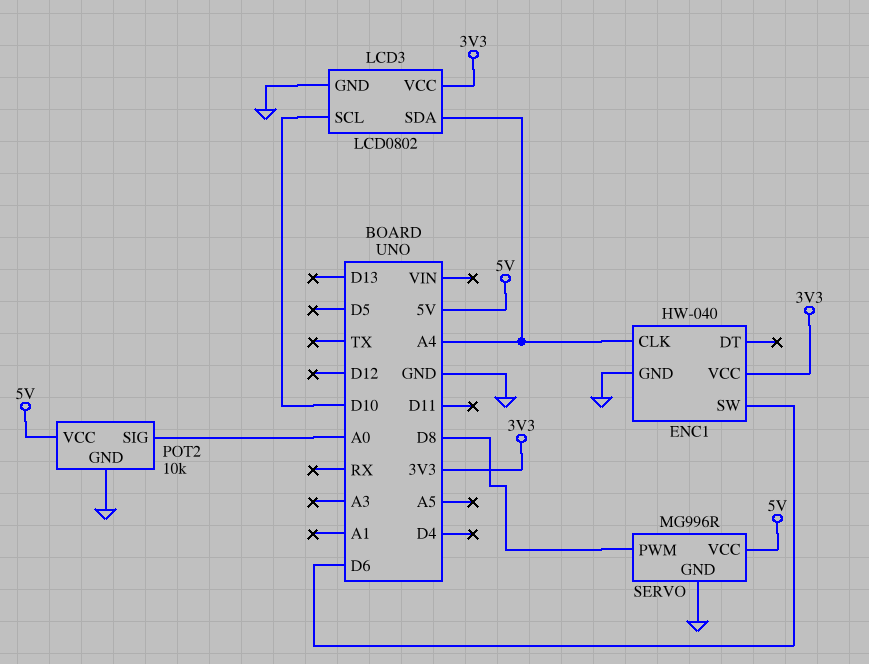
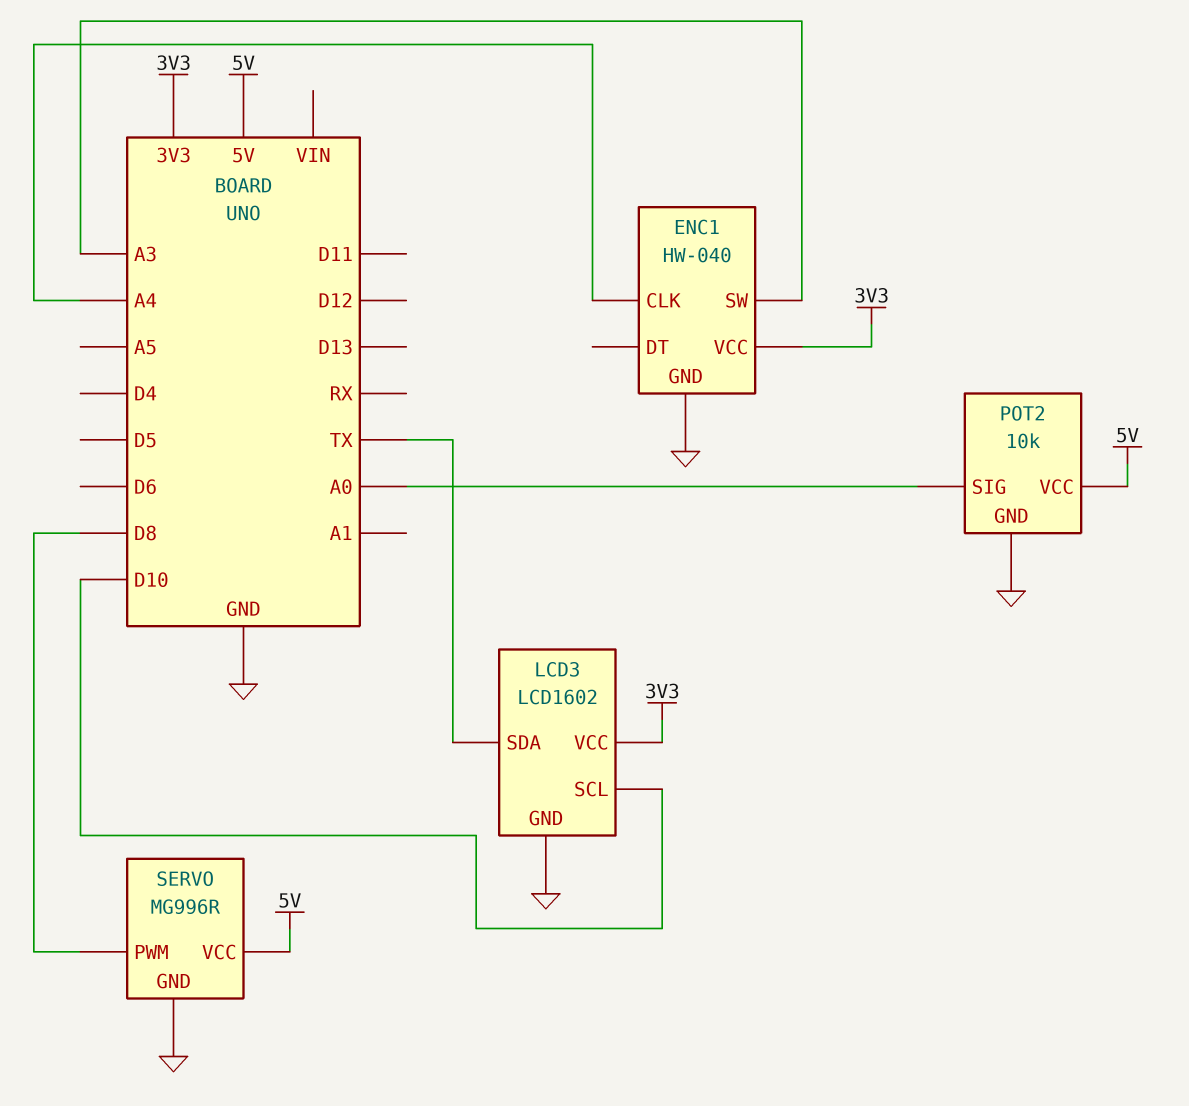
ENC1 pin SW: D6 -> A3
LCD3: LCD0802 -> LCD1602
LCD3 pin SDA: A4 -> TX

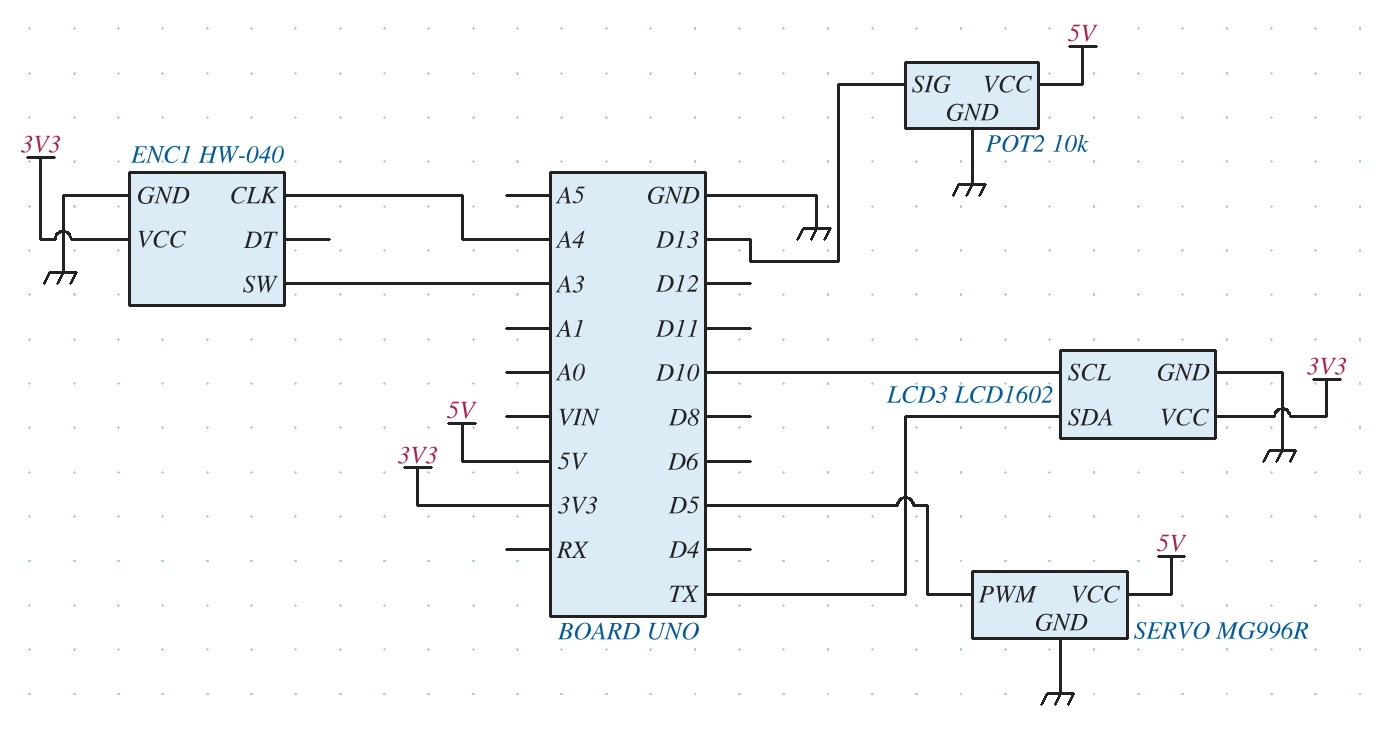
POT2 pin SIG: A0 -> D13
SERVO pin PWM: D8 -> D5

